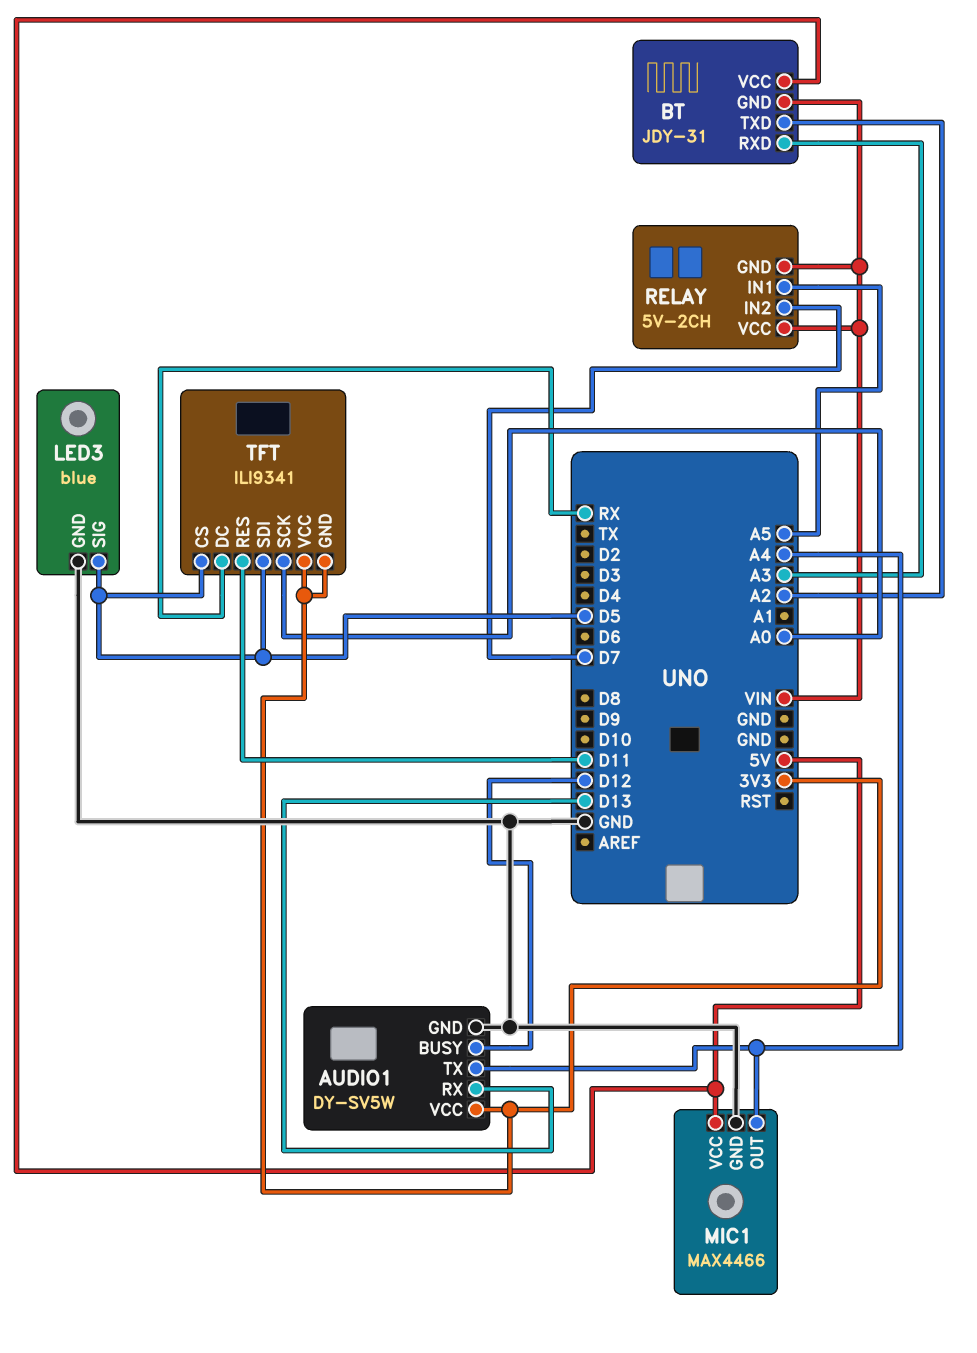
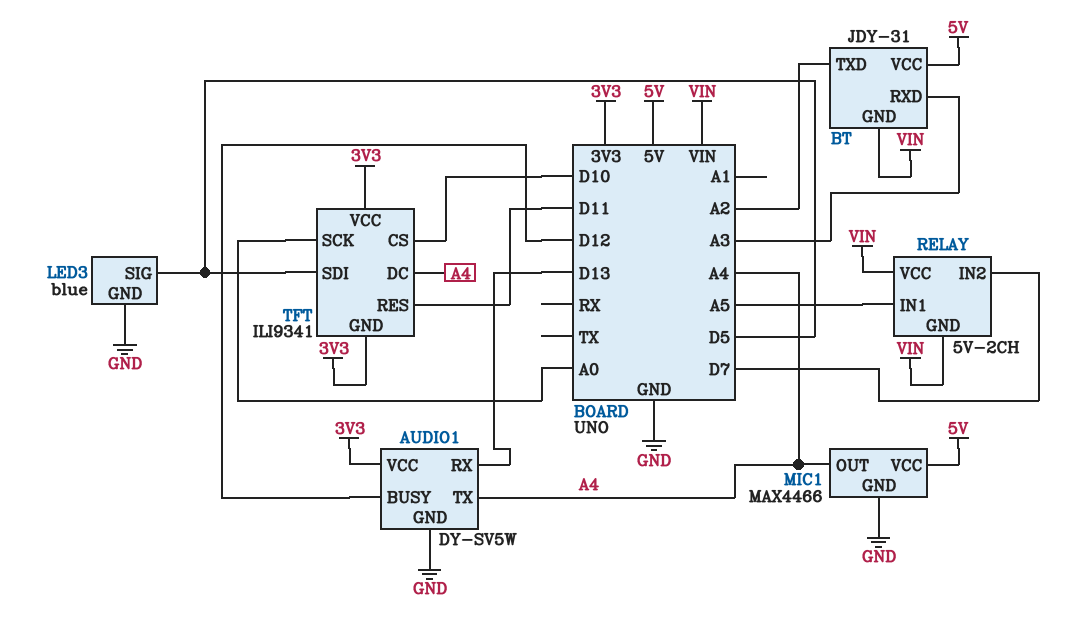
TFT pin CS: D5 -> D10
TFT pin DC: RX -> A4

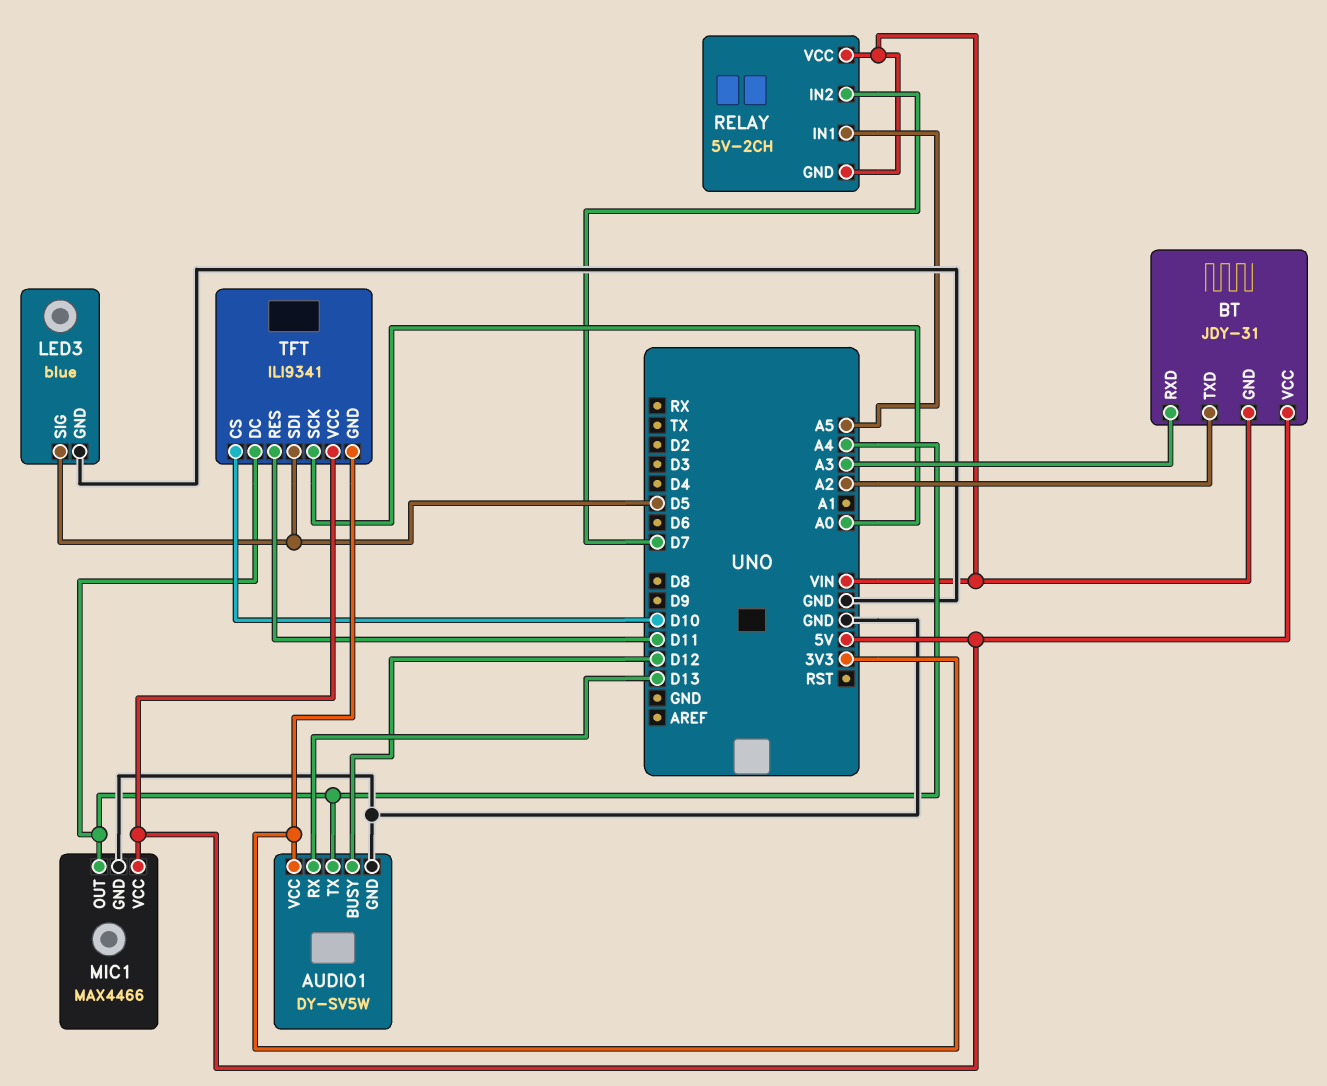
TFT pin VCC: 3V3 -> 5V

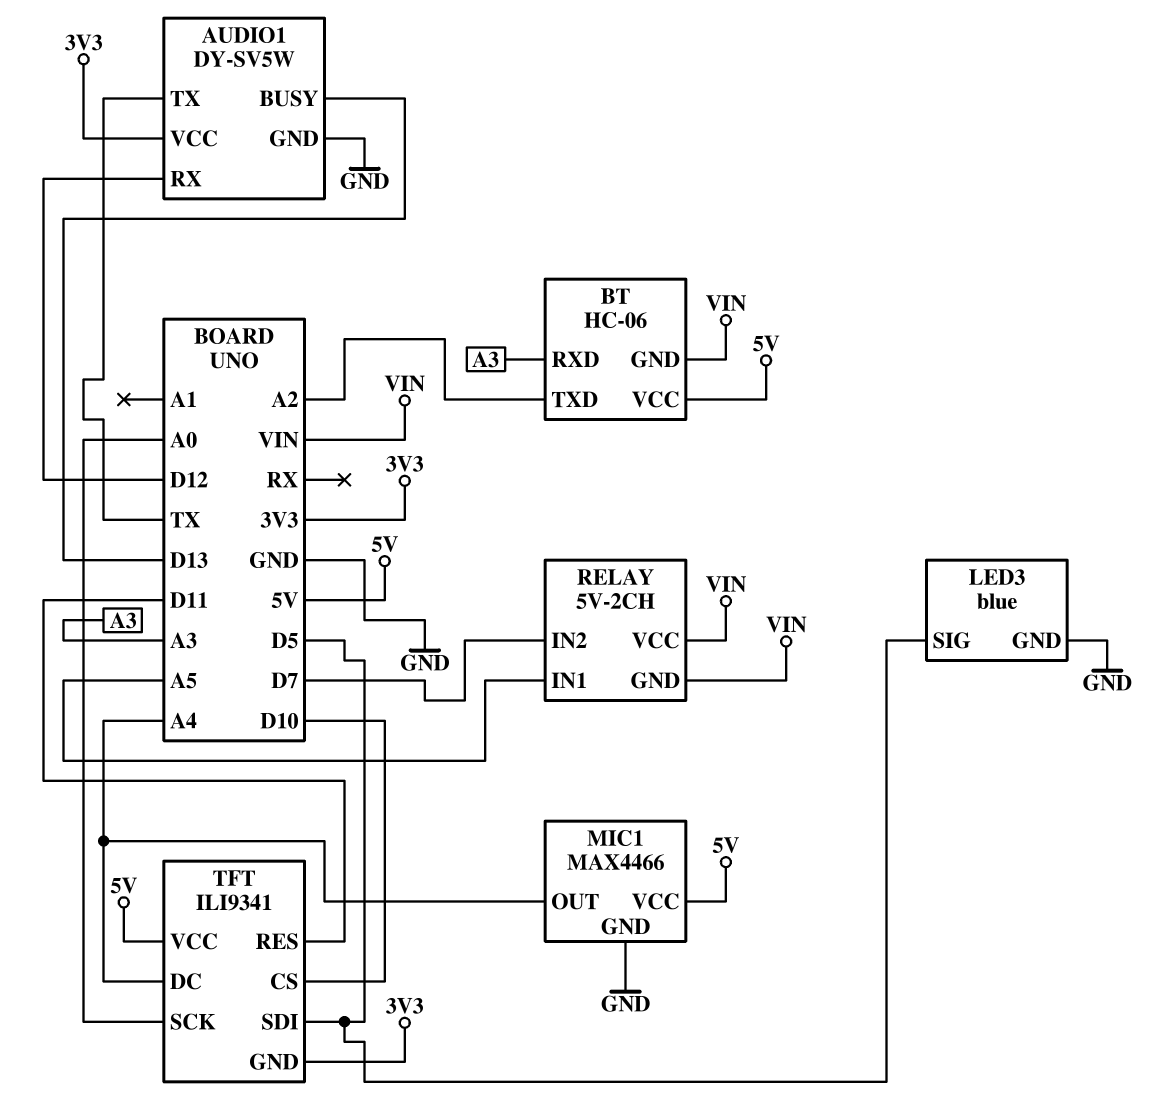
AUDIO1 pin BUSY: D12 -> D13
AUDIO1 pin RX: D13 -> D12
AUDIO1 pin TX: A4 -> TX
BT: JDY-31 -> HC-06

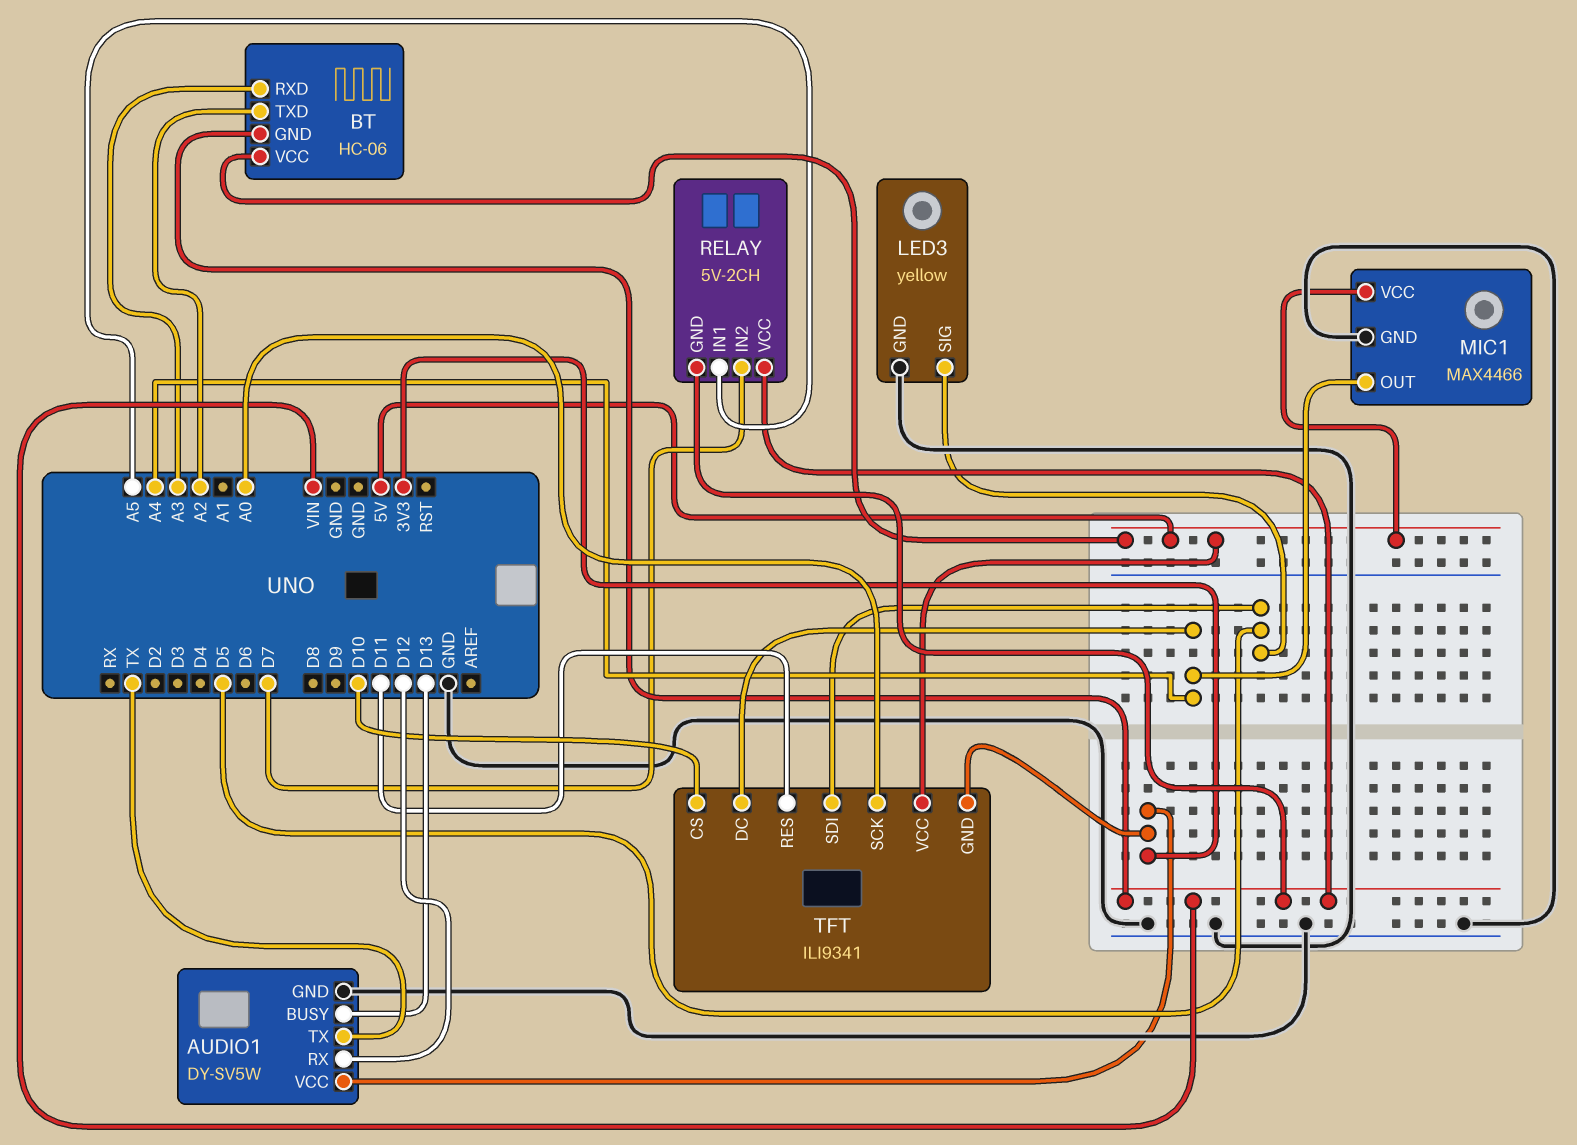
LED3: blue -> yellow

